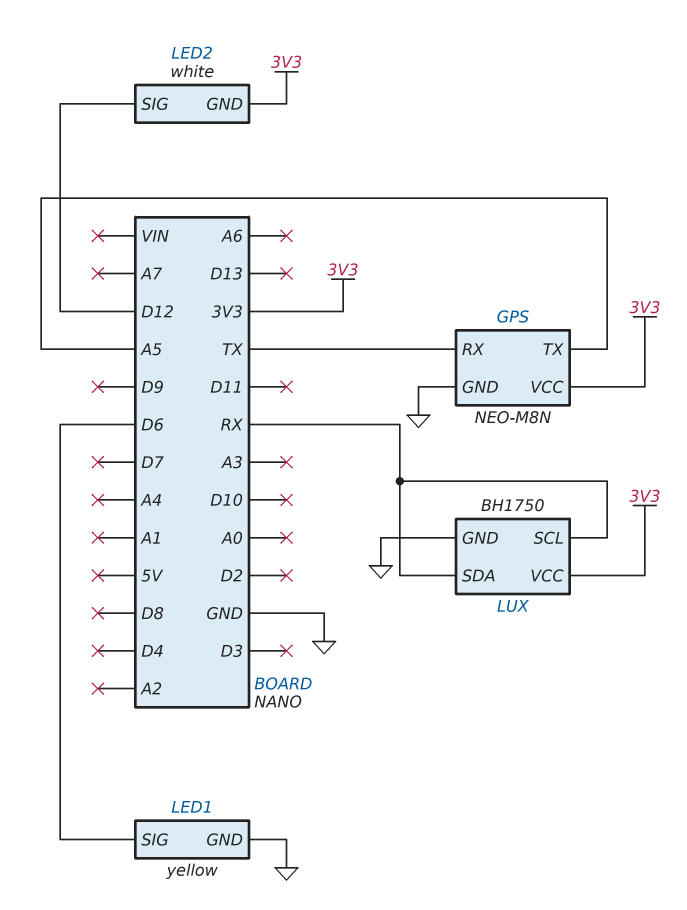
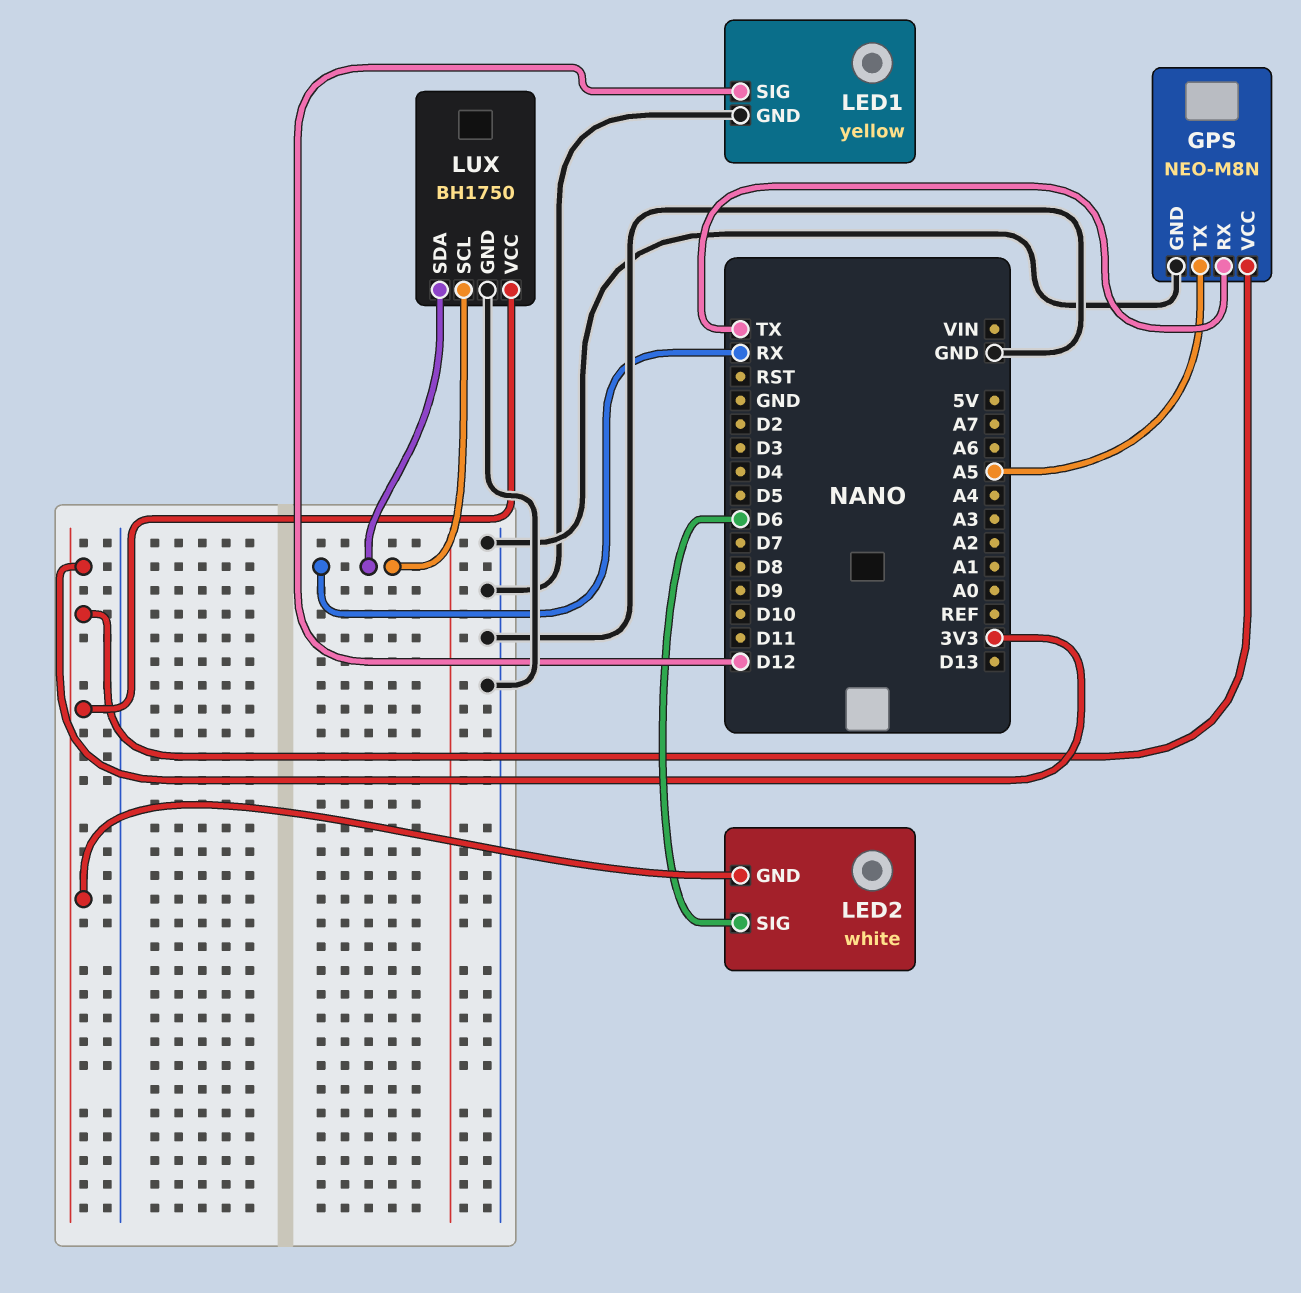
LED1 pin SIG: D6 -> D12
LED2 pin SIG: D12 -> D6

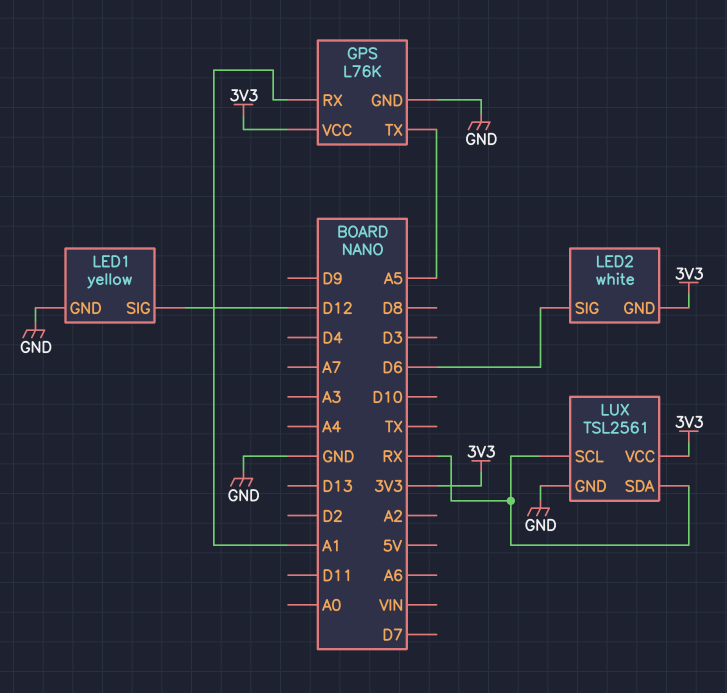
GPS: NEO-M8N -> L76K
GPS pin RX: TX -> A1
LUX: BH1750 -> TSL2561

